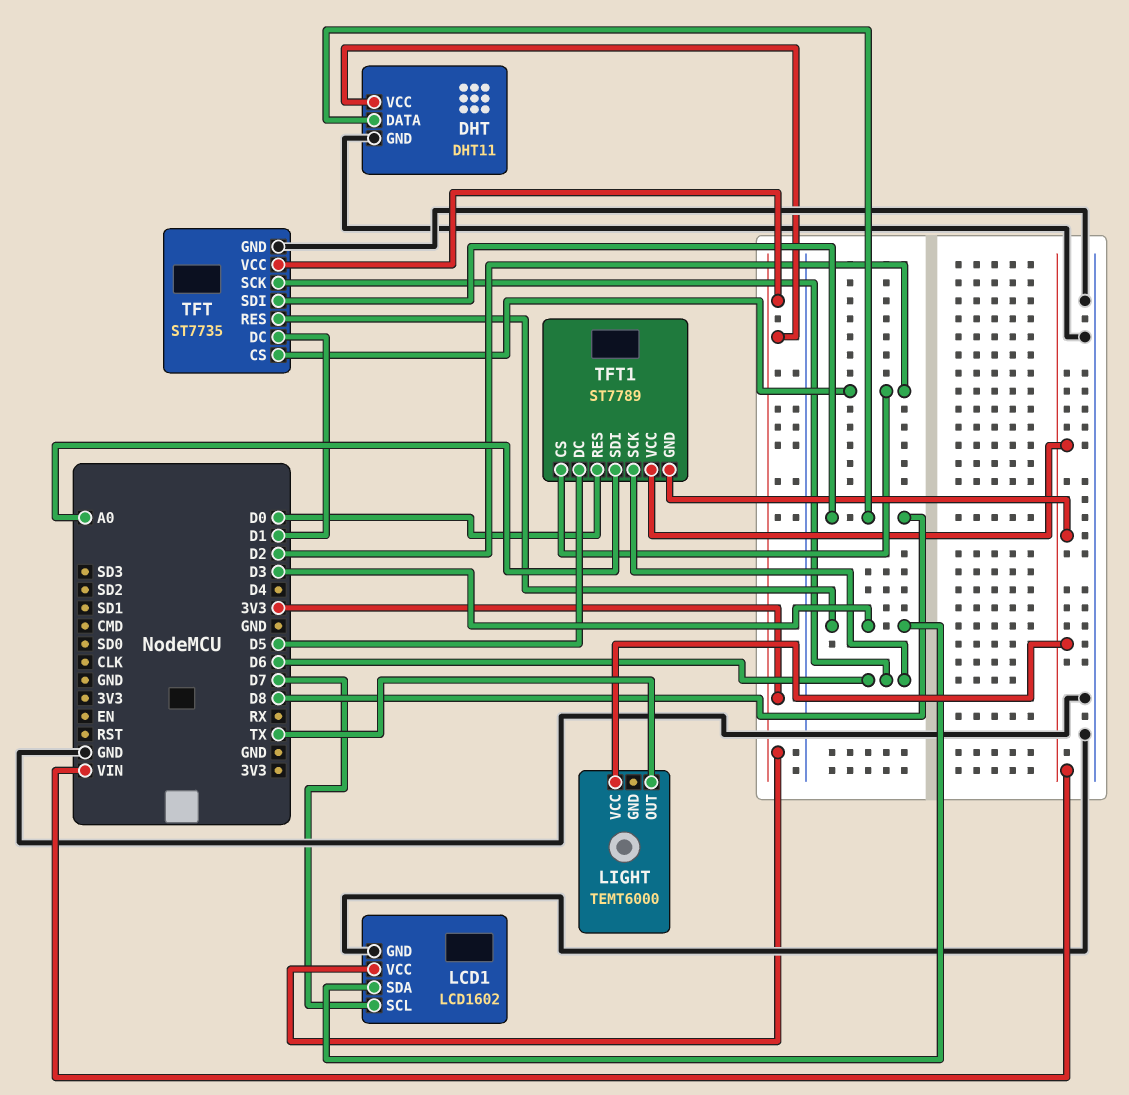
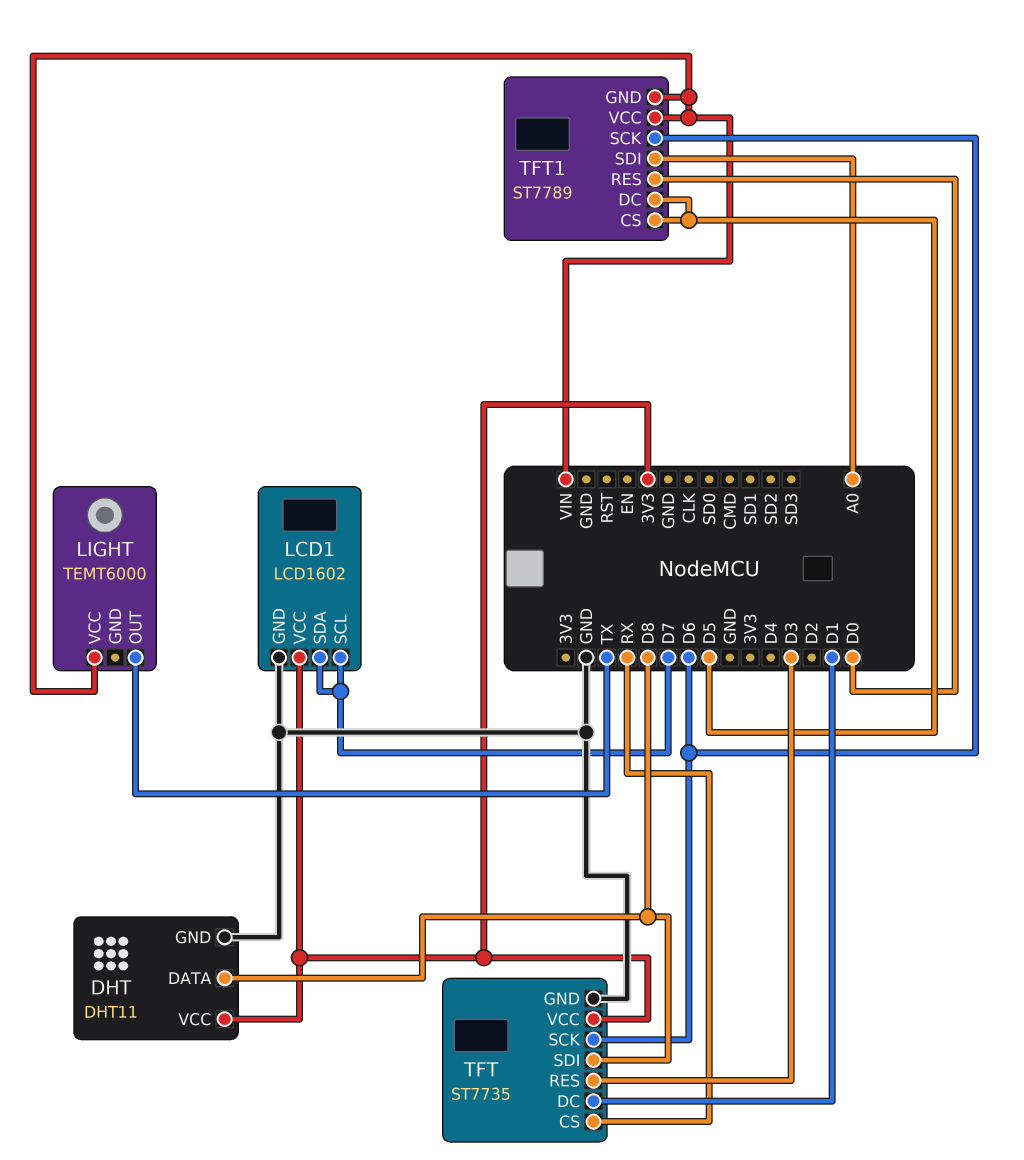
LCD1 pin SDA: D3 -> D7
TFT pin CS: D2 -> RX
TFT1 pin CS: D2 -> D5

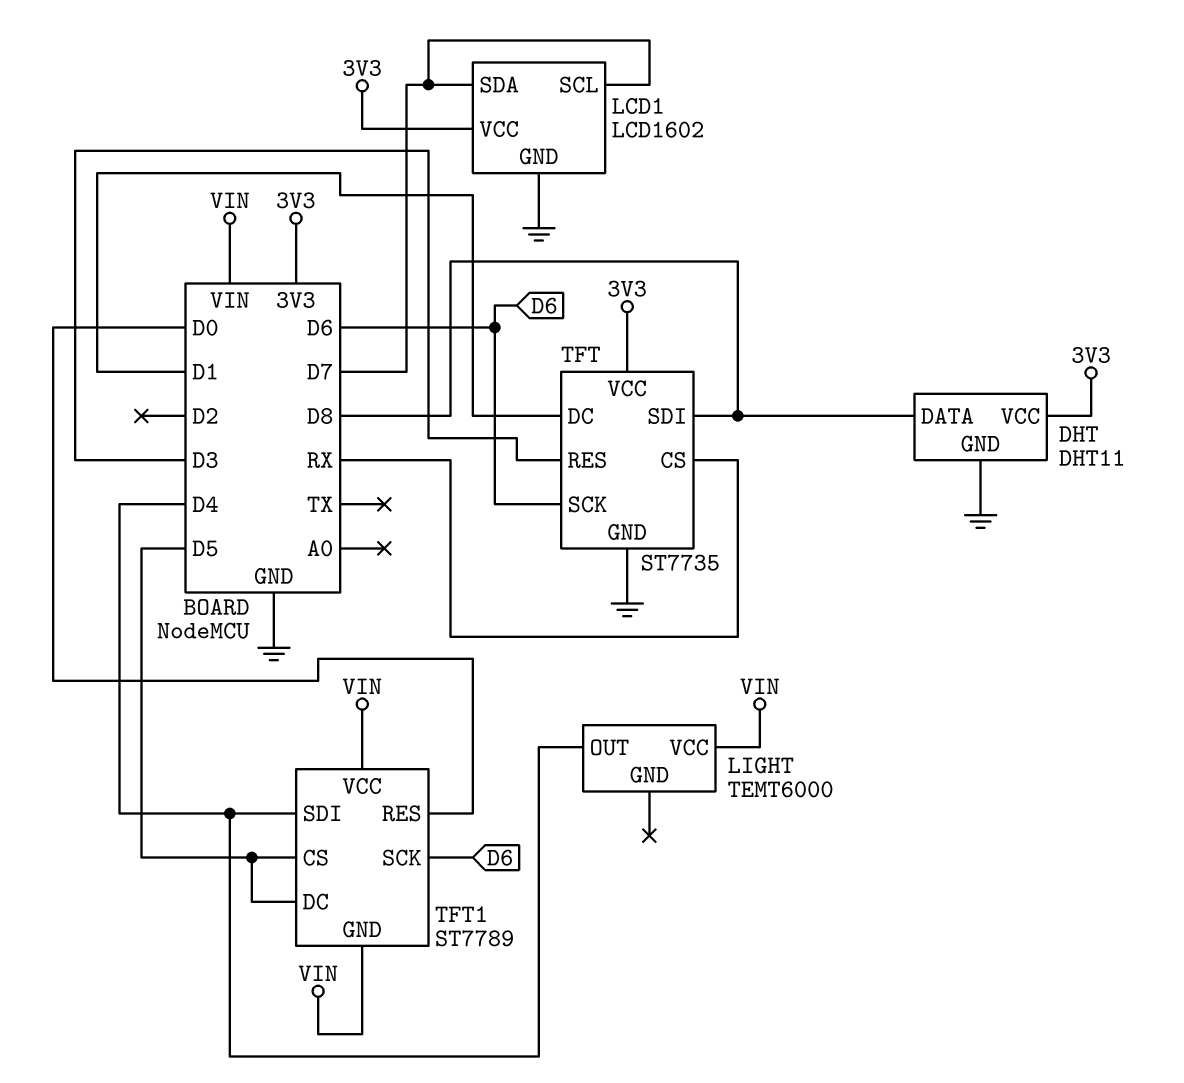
LIGHT pin OUT: TX -> D4
TFT1 pin SDI: A0 -> D4

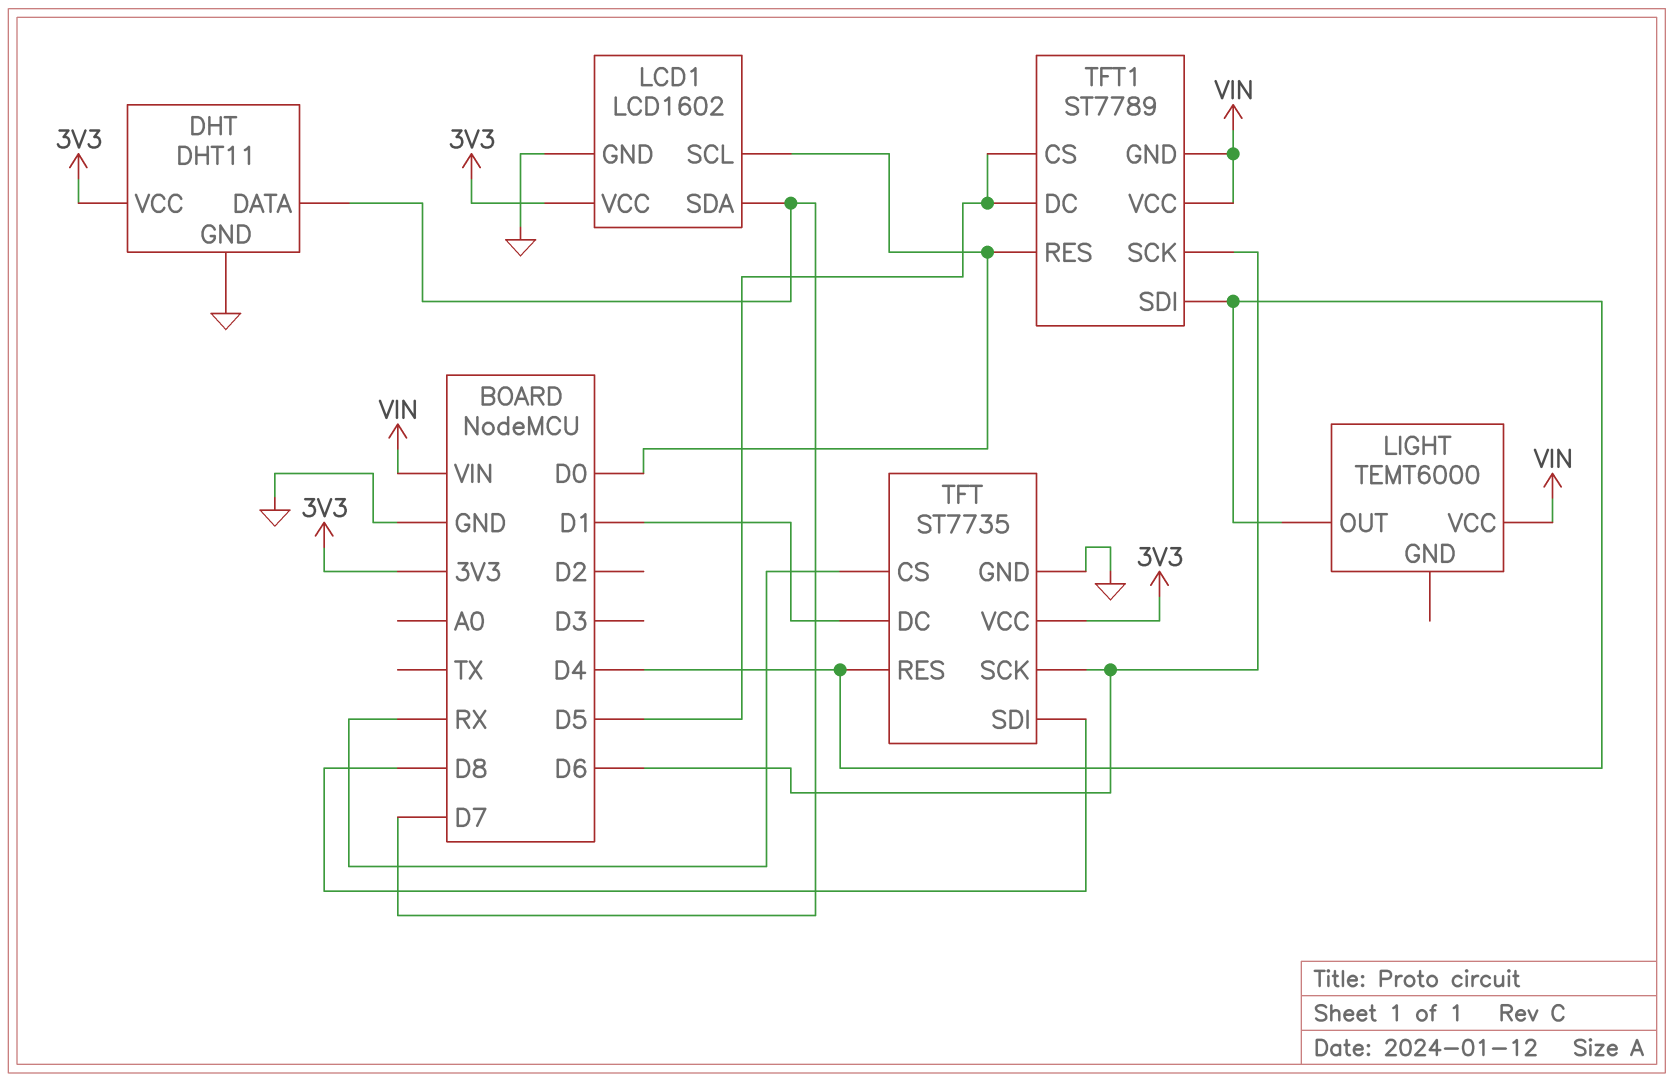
DHT pin DATA: D8 -> D7
LCD1 pin SCL: D7 -> D0
TFT pin RES: D3 -> D4

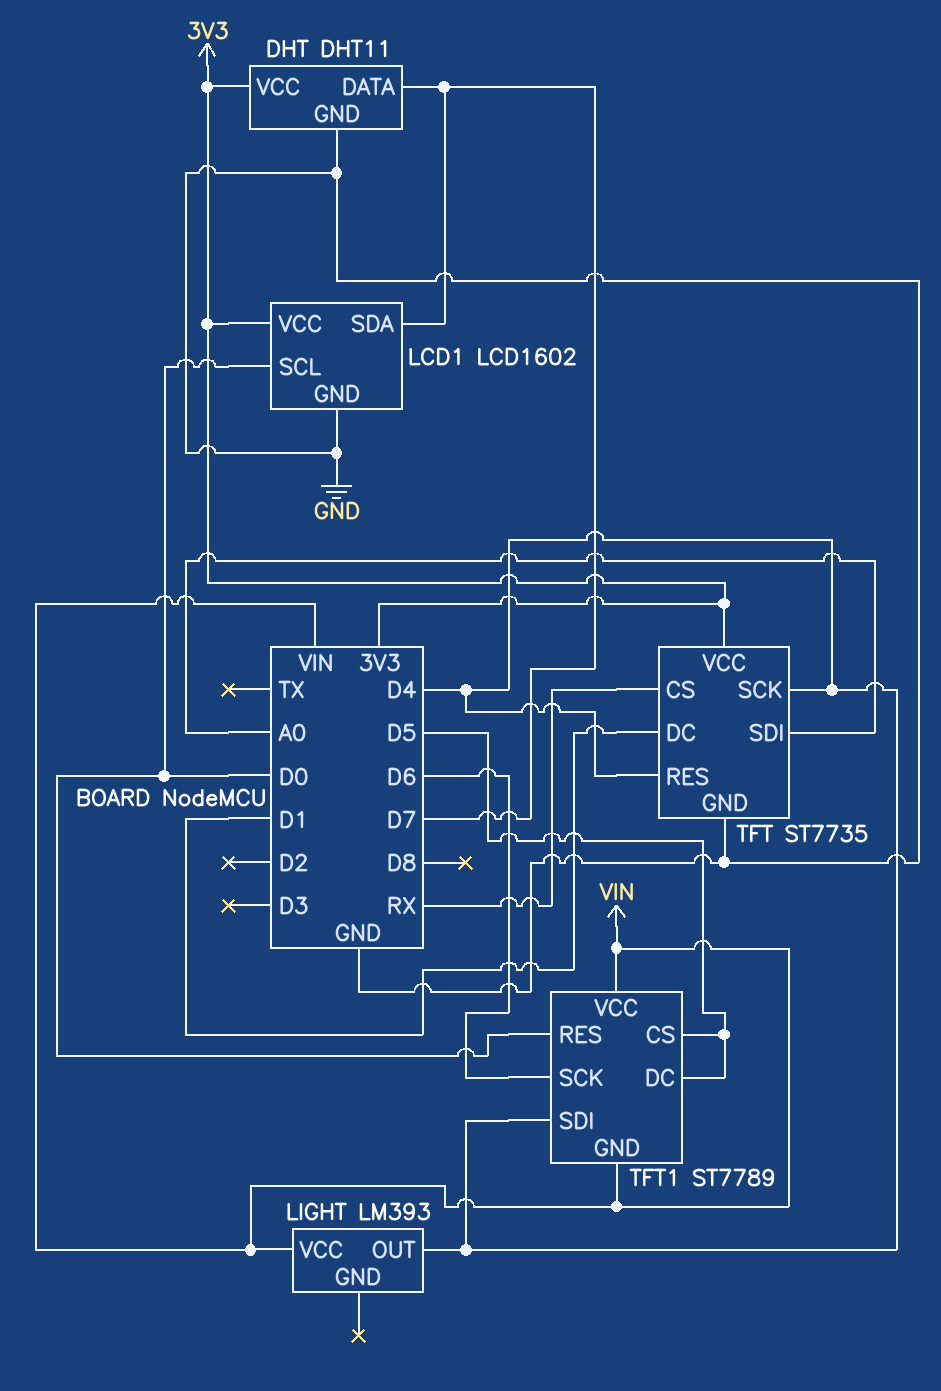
LIGHT: TEMT6000 -> LM393
TFT pin SCK: D6 -> D4
TFT pin SDI: D8 -> A0

